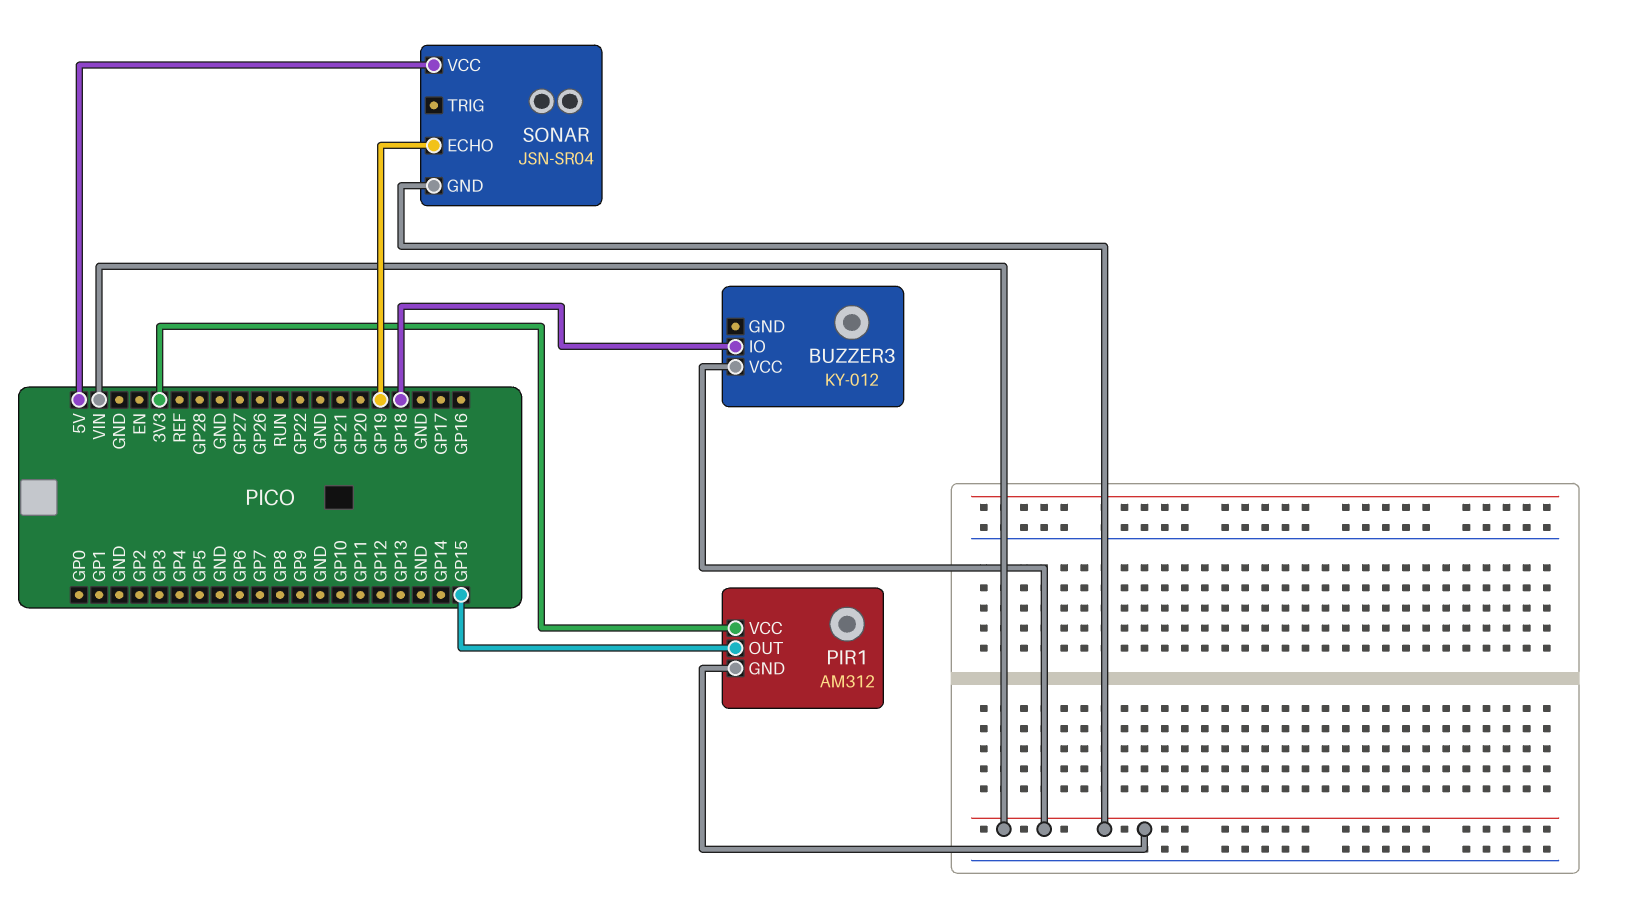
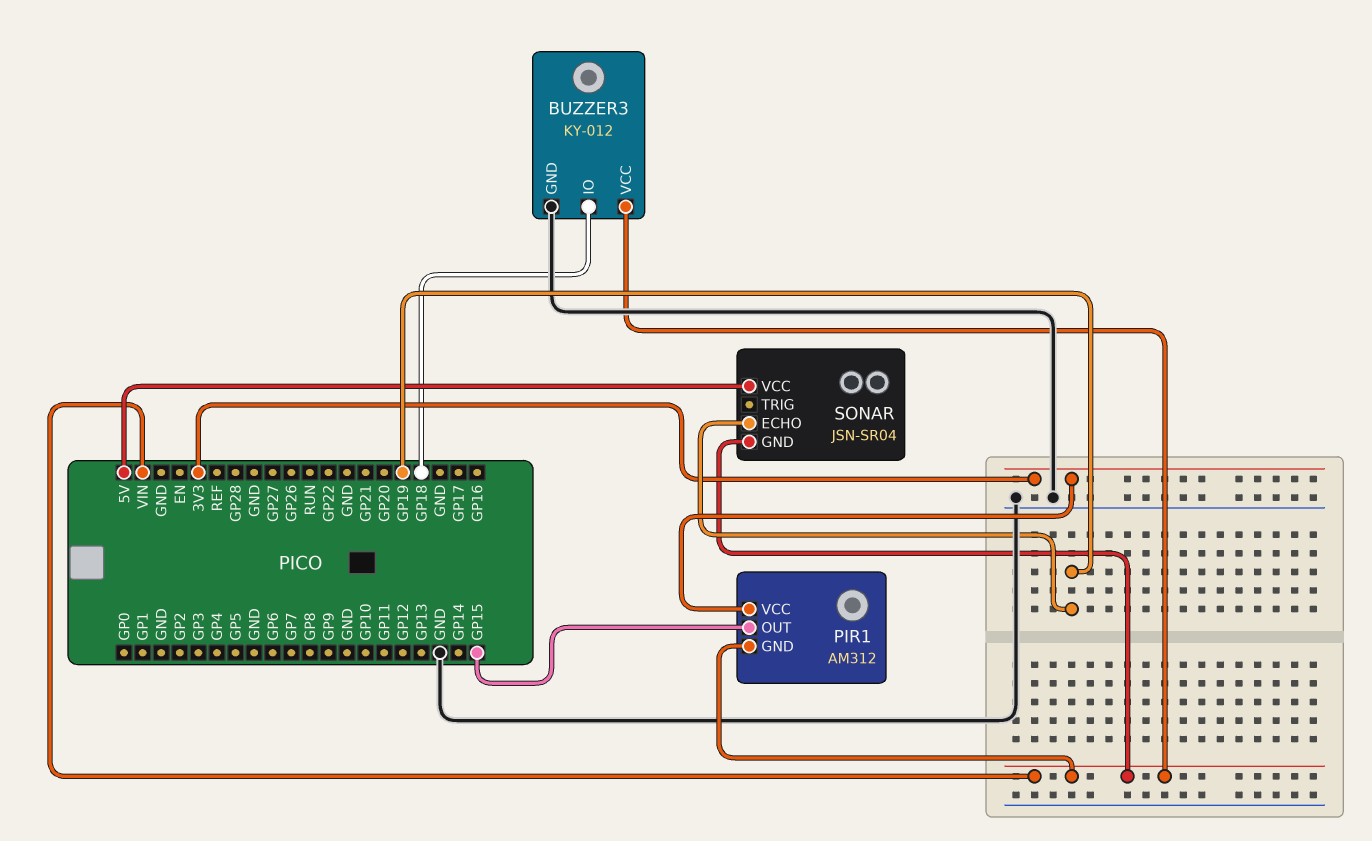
BUZZER3 pin GND: none -> GND

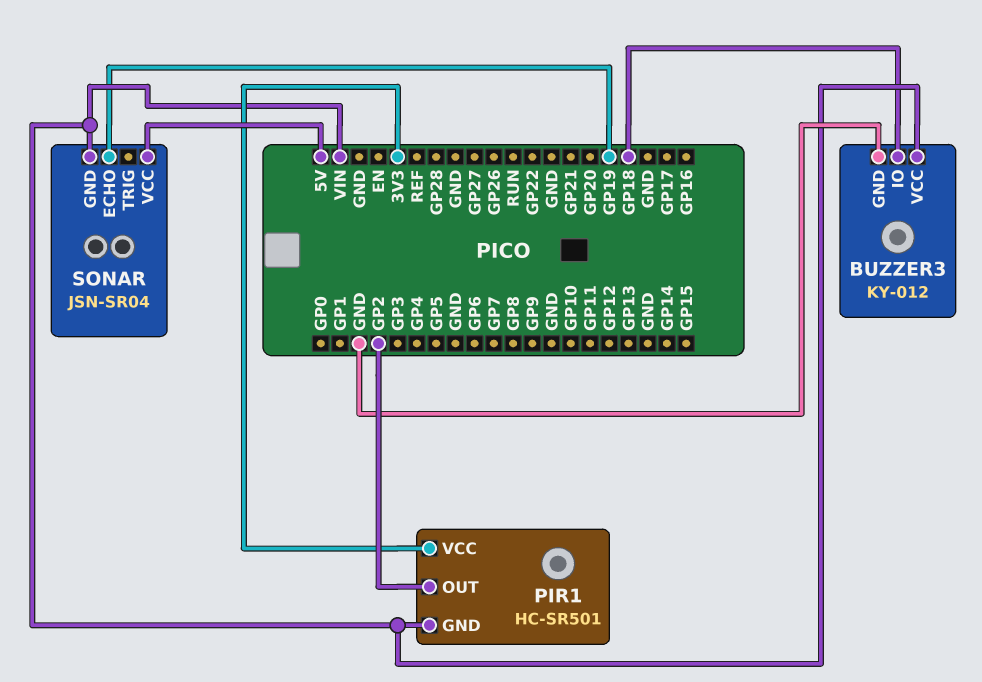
PIR1: AM312 -> HC-SR501
PIR1 pin OUT: GP15 -> GP2

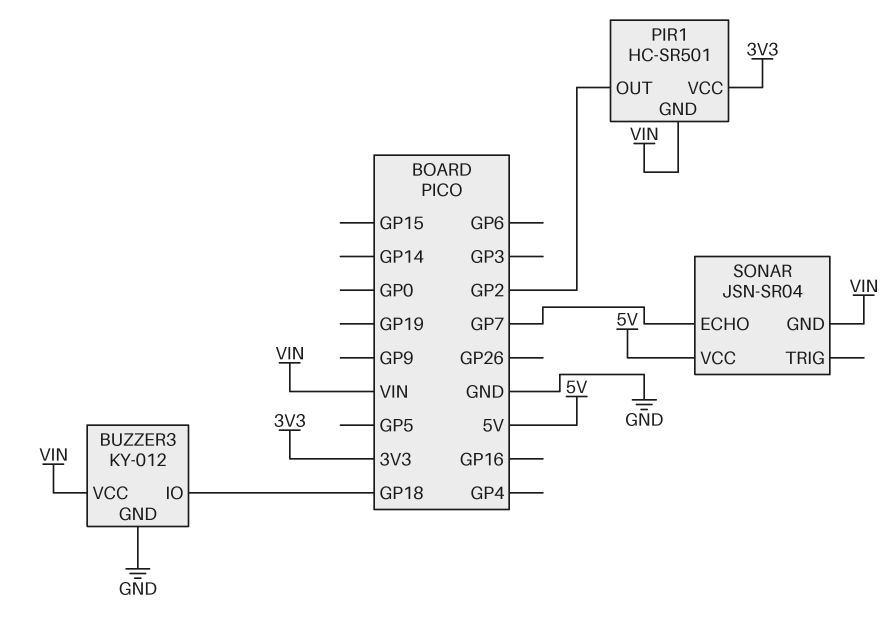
SONAR pin ECHO: GP19 -> GP7

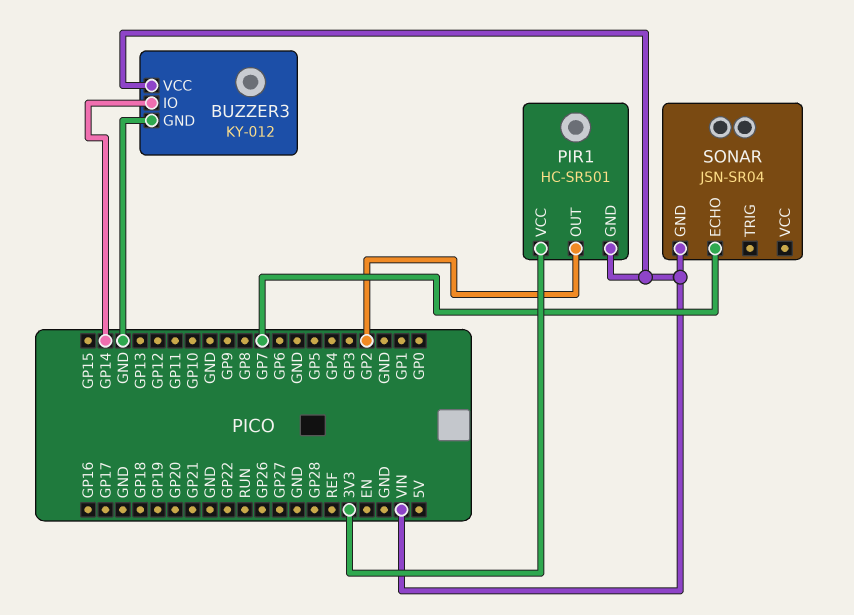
BUZZER3 pin IO: GP18 -> GP14
SONAR pin VCC: 5V -> none

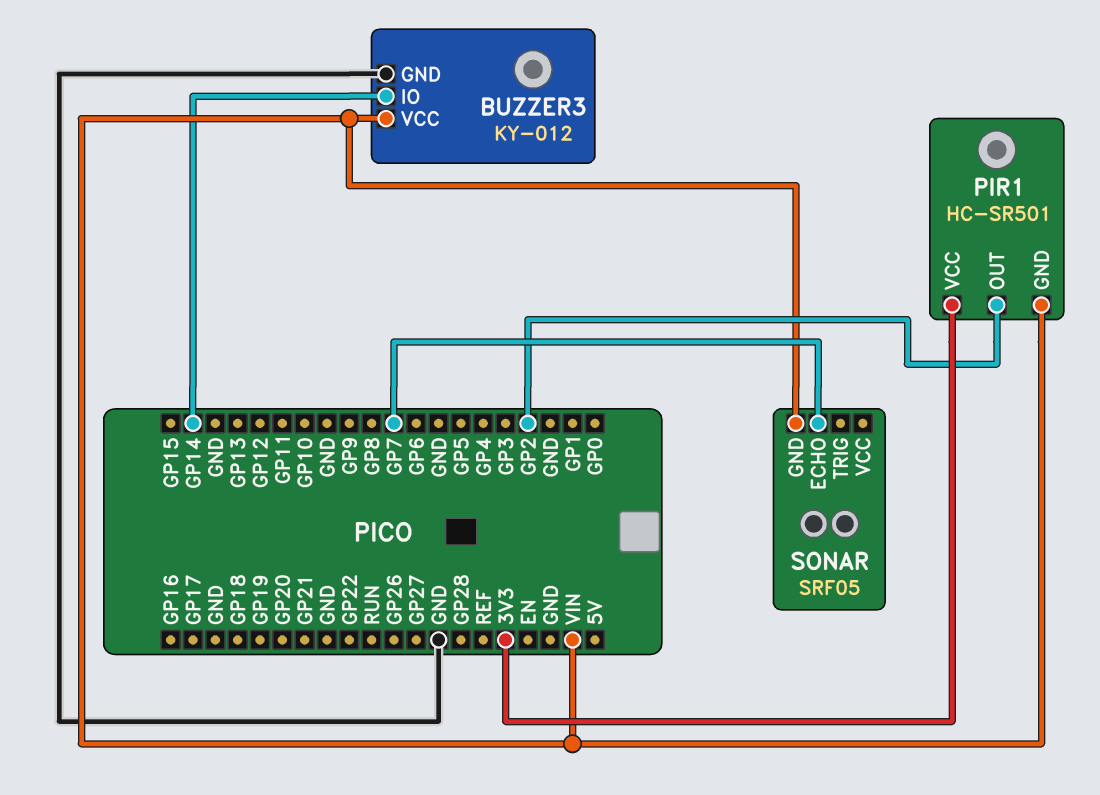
SONAR: JSN-SR04 -> SRF05

